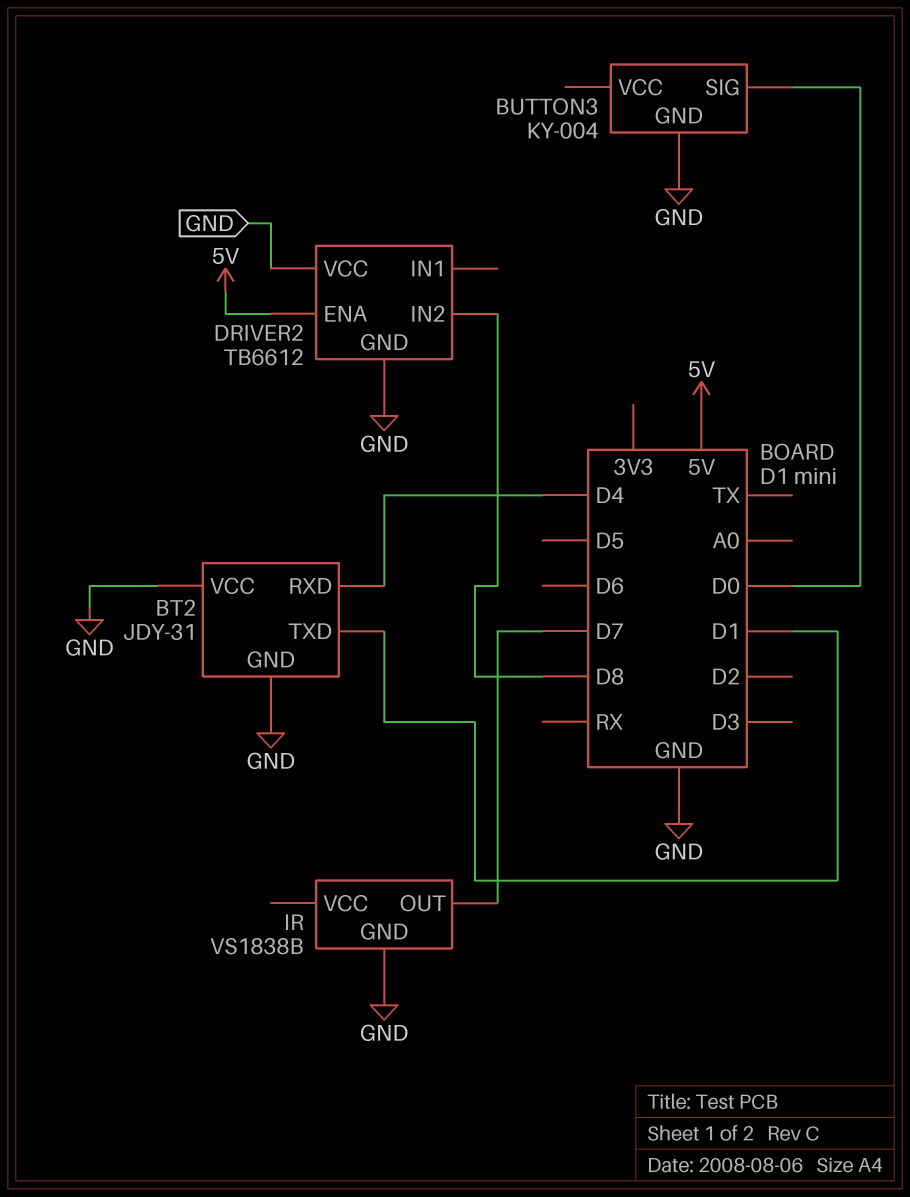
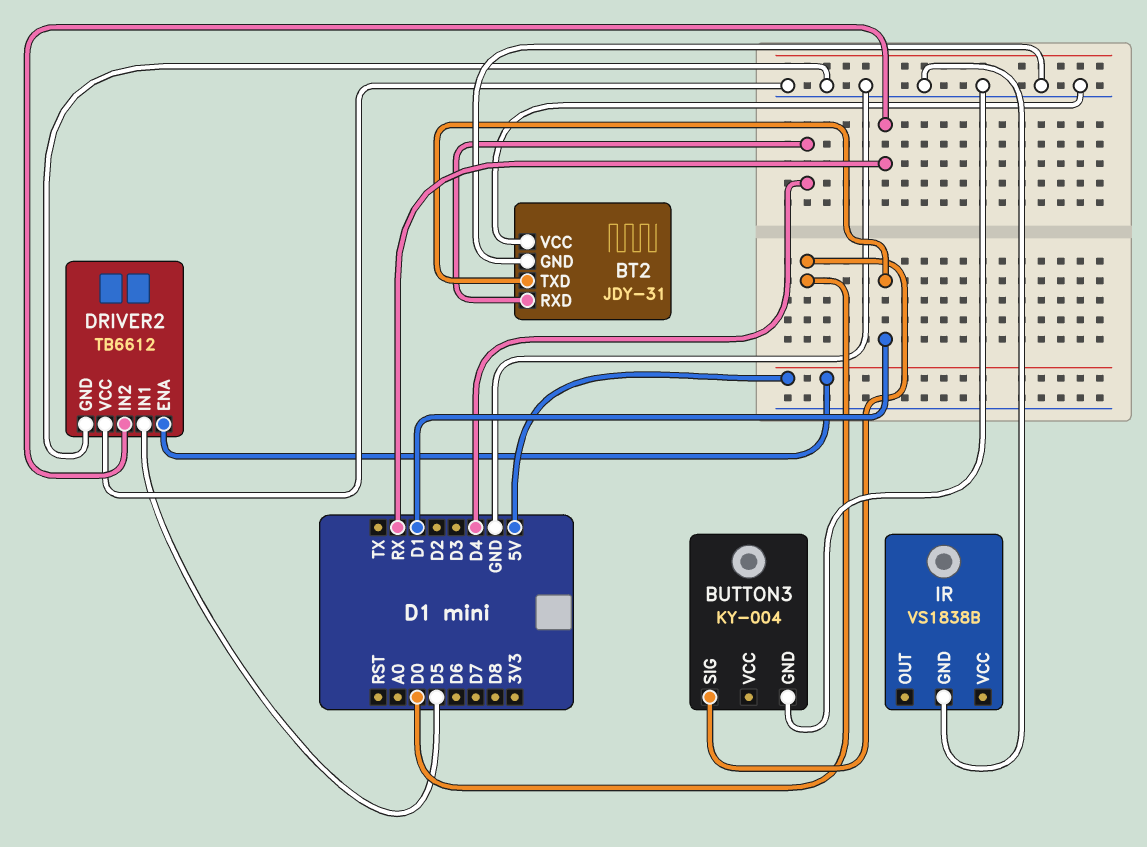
DRIVER2 pin IN1: none -> D5
DRIVER2 pin IN2: D8 -> RX
IR pin OUT: D7 -> none

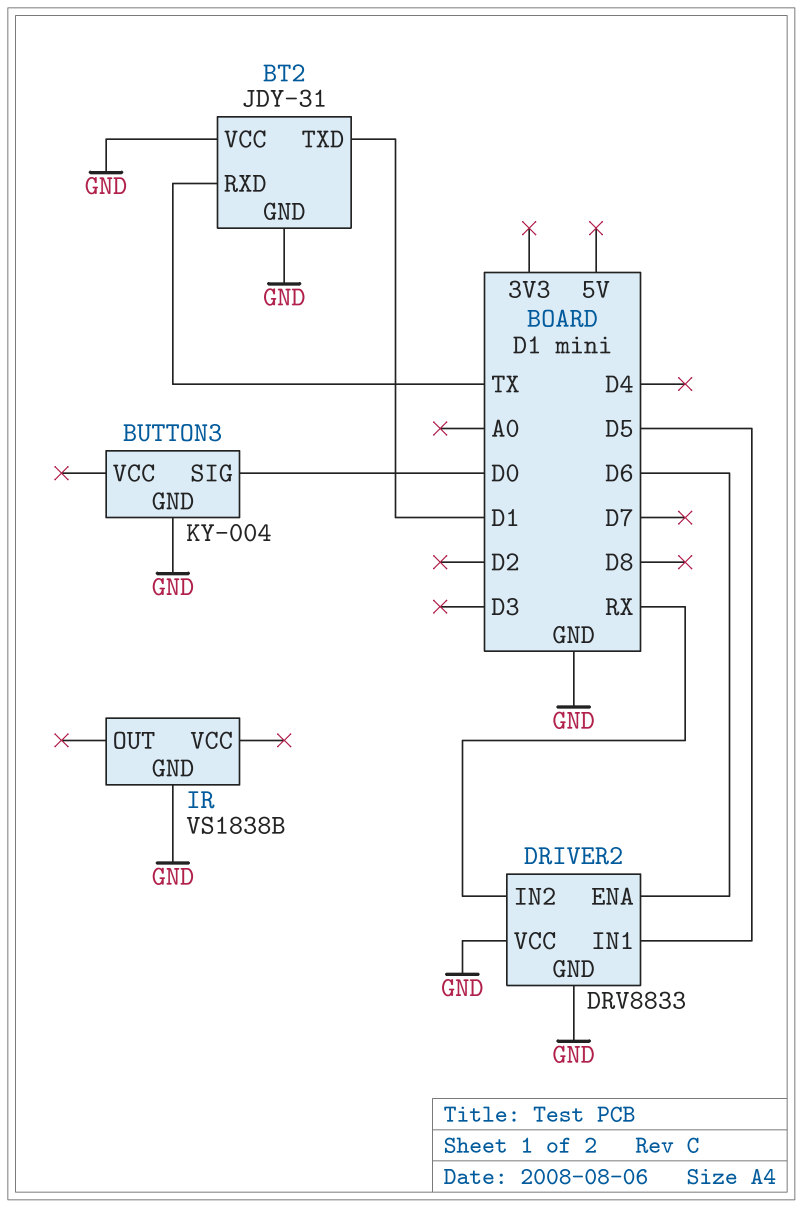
BT2 pin RXD: D4 -> TX
DRIVER2: TB6612 -> DRV8833
DRIVER2 pin ENA: 5V -> D6

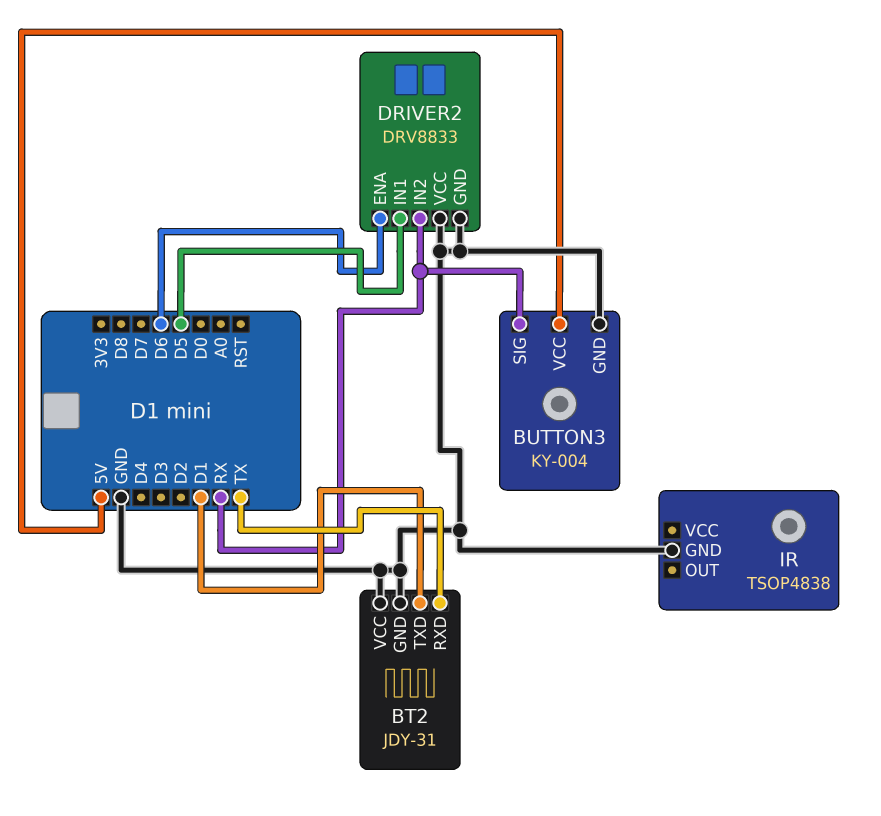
BUTTON3 pin SIG: D0 -> RX
BUTTON3 pin VCC: none -> 5V
IR: VS1838B -> TSOP4838

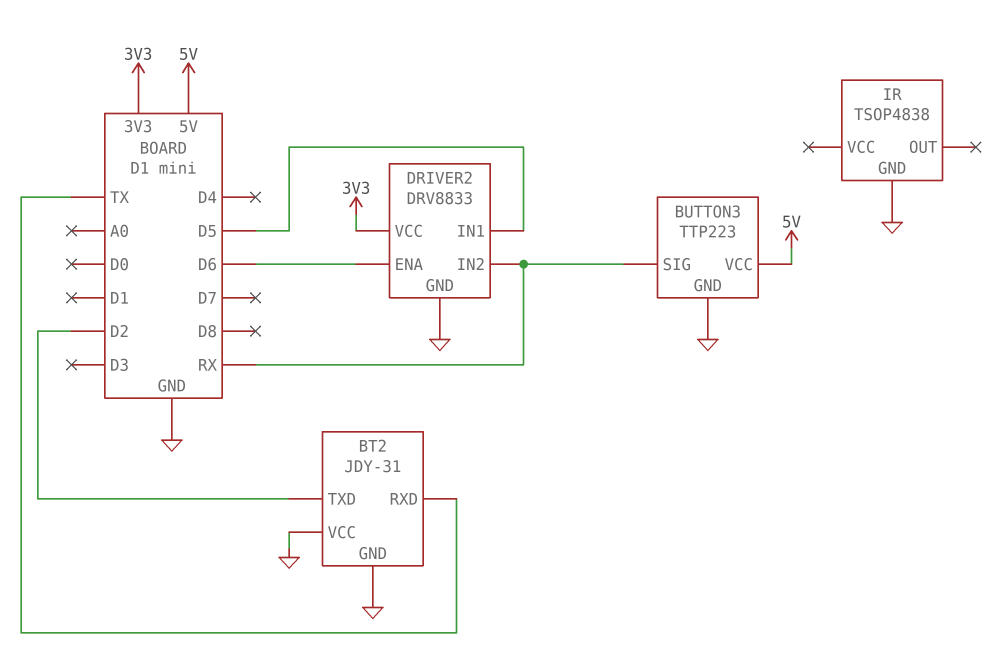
BT2 pin TXD: D1 -> D2
BUTTON3: KY-004 -> TTP223
DRIVER2 pin VCC: GND -> 3V3

